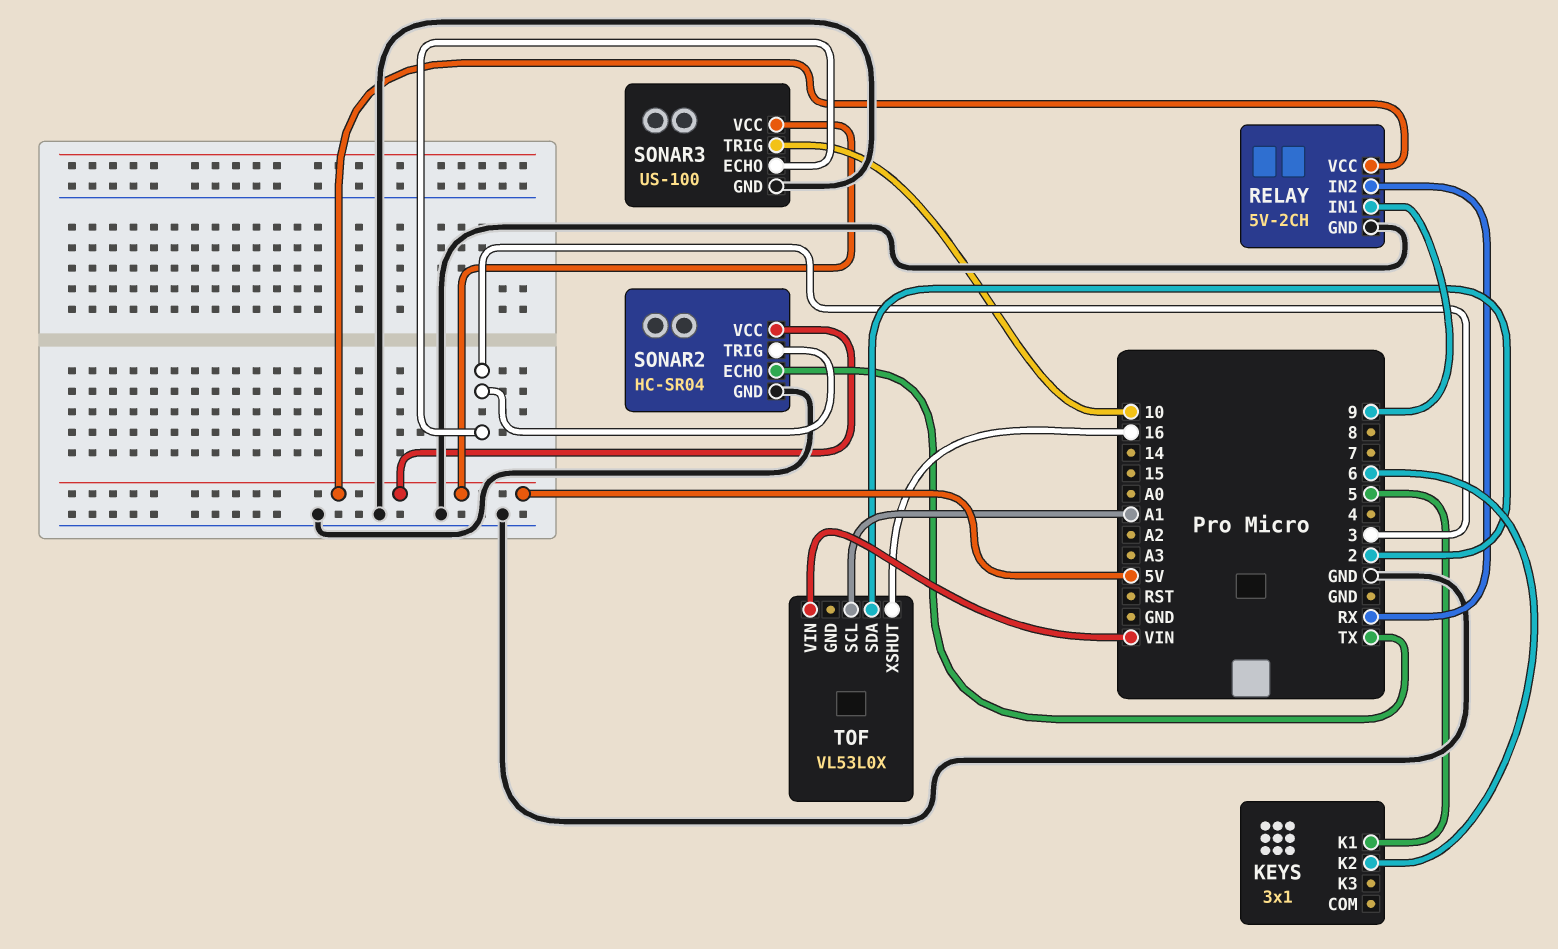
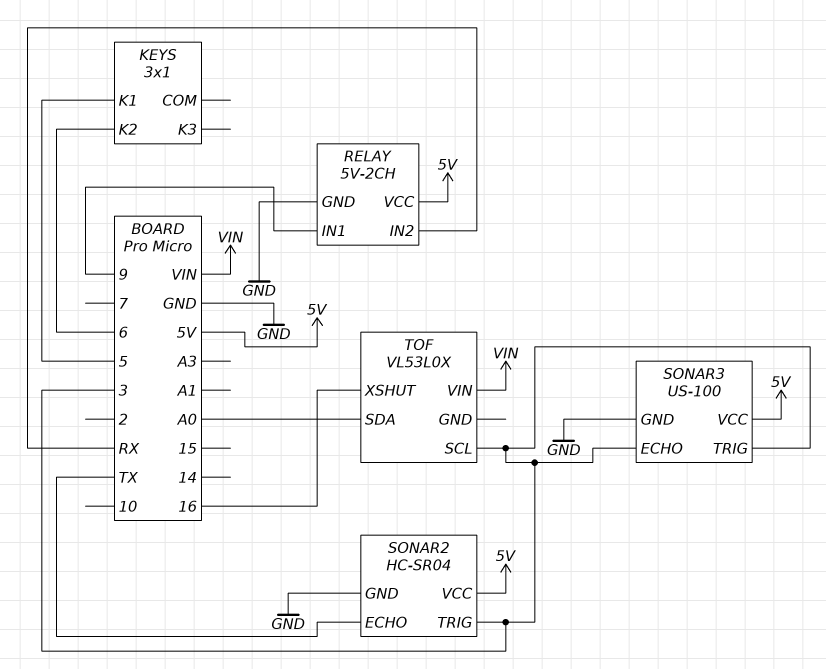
SONAR3 pin TRIG: 10 -> 3
TOF pin SCL: A1 -> 3
TOF pin SDA: 2 -> A0

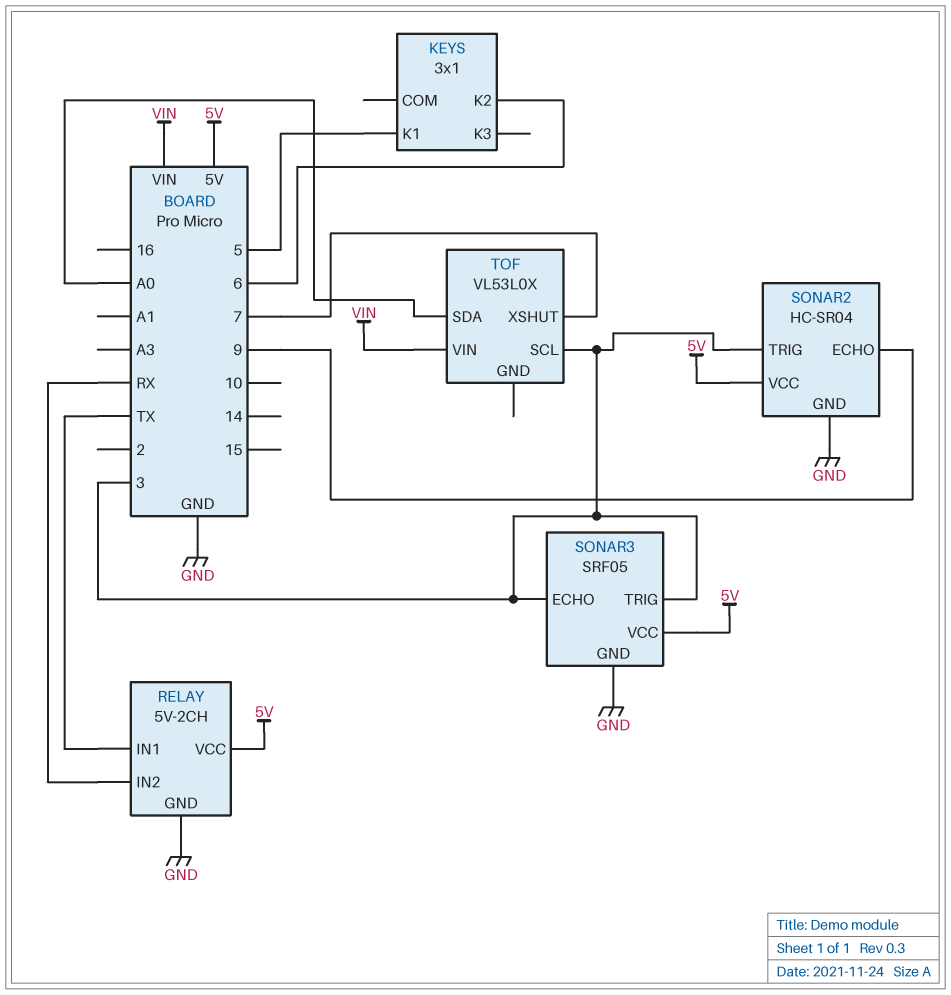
RELAY pin IN1: 9 -> TX
SONAR2 pin ECHO: TX -> 9
SONAR3: US-100 -> SRF05
TOF pin XSHUT: 16 -> 7

